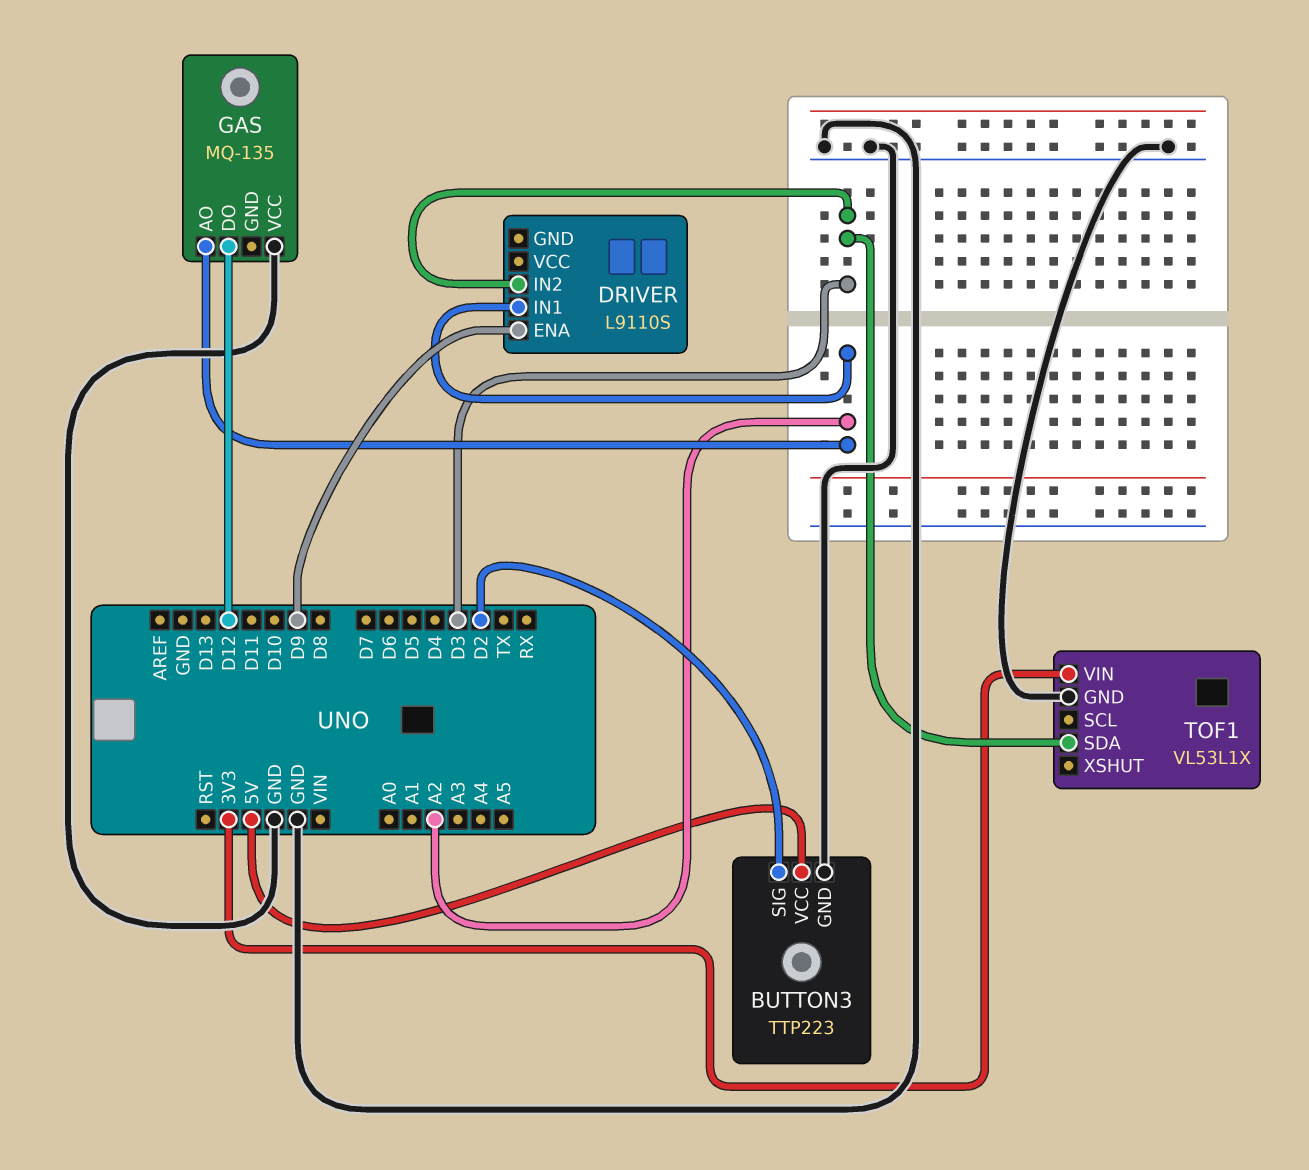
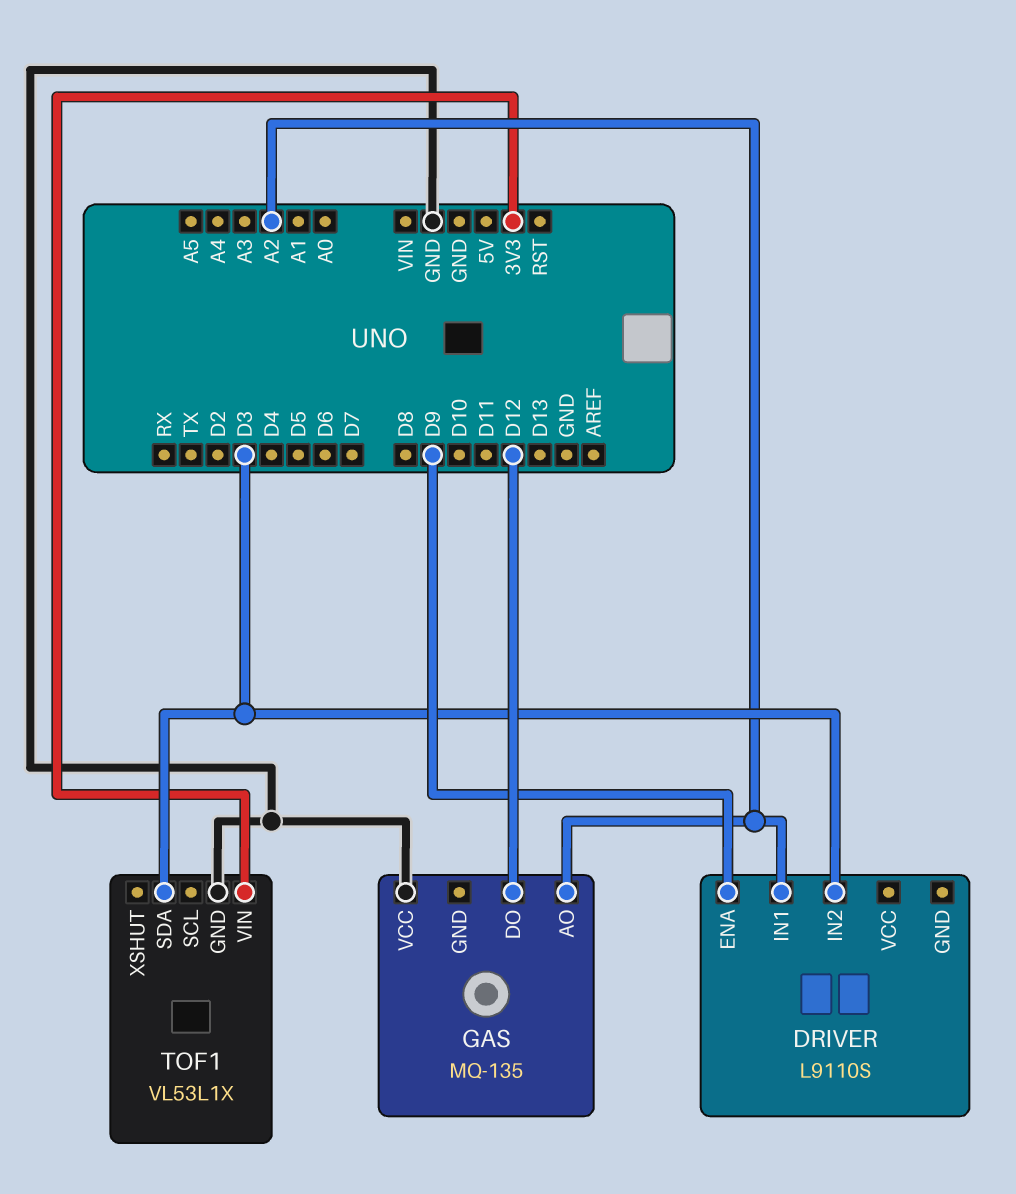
BUTTON3: TTP223 -> none
BUTTON3 pin GND: GND -> none
BUTTON3 pin SIG: D2 -> none
BUTTON3 pin VCC: 5V -> none

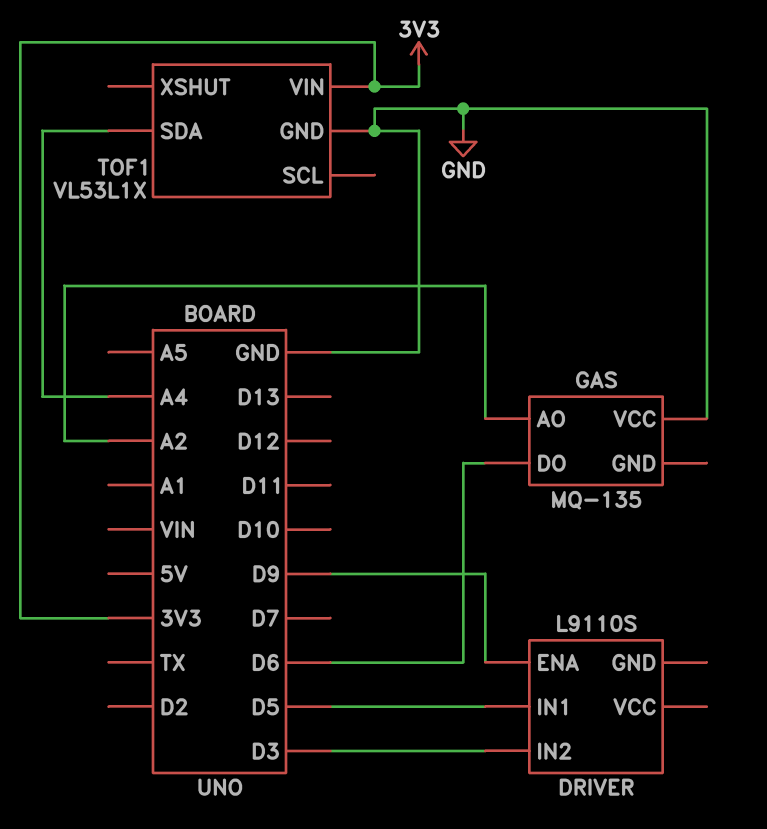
DRIVER pin IN1: A2 -> D5
GAS pin DO: D12 -> D6
TOF1 pin SDA: D3 -> A4

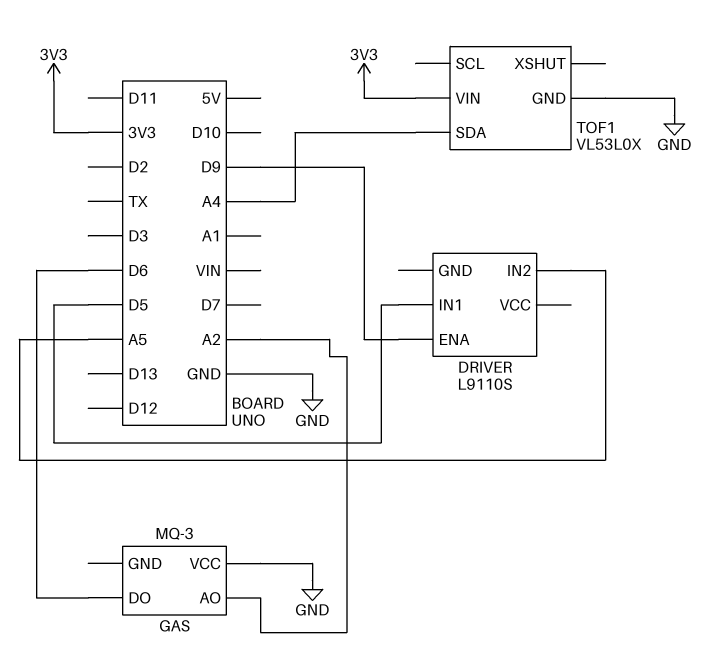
DRIVER pin IN2: D3 -> A5
GAS: MQ-135 -> MQ-3
TOF1: VL53L1X -> VL53L0X

